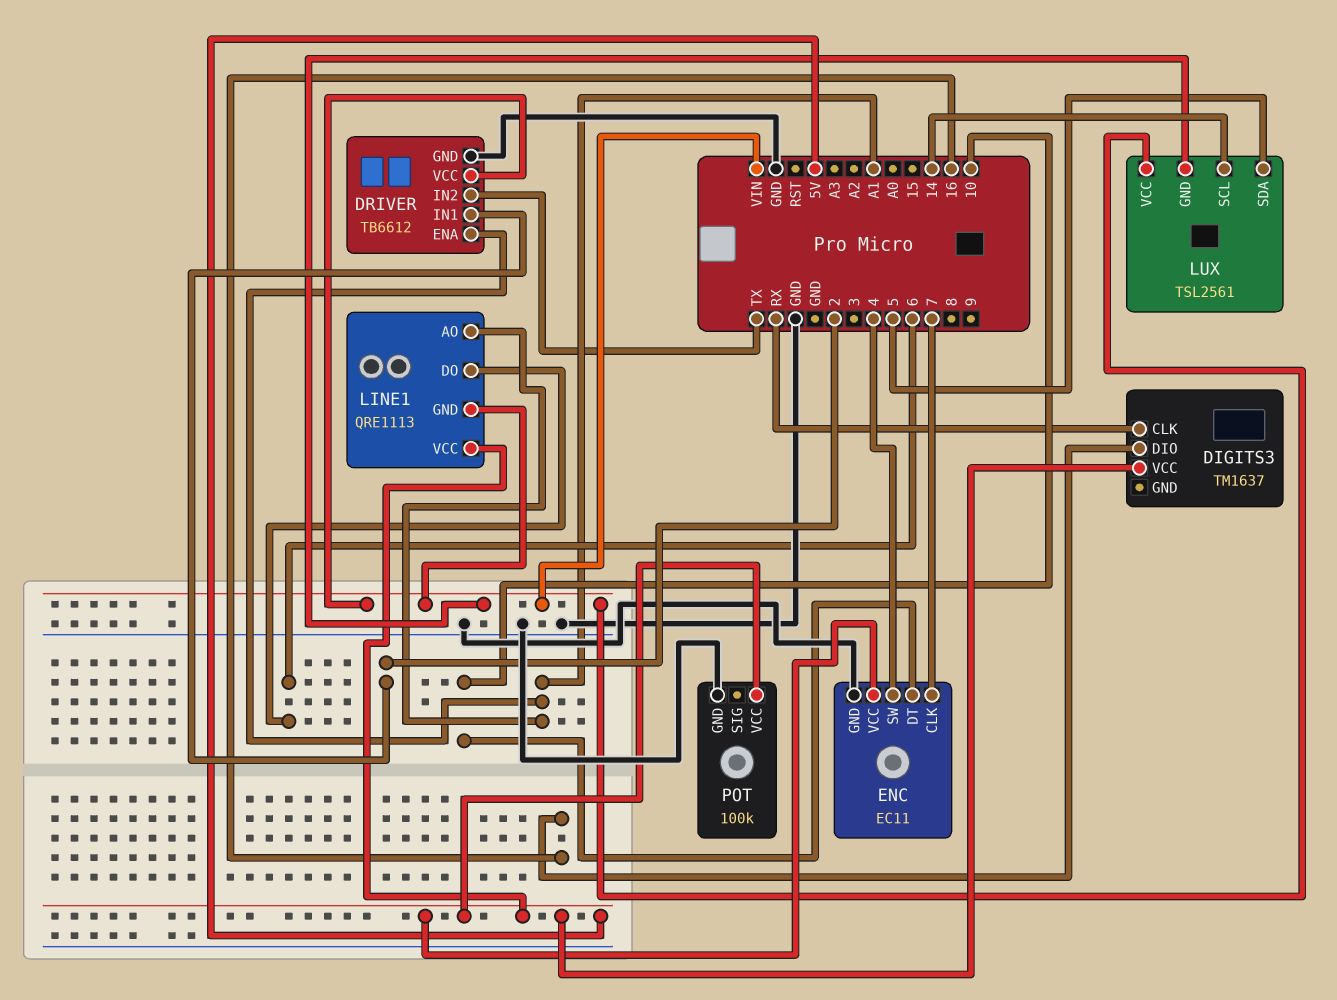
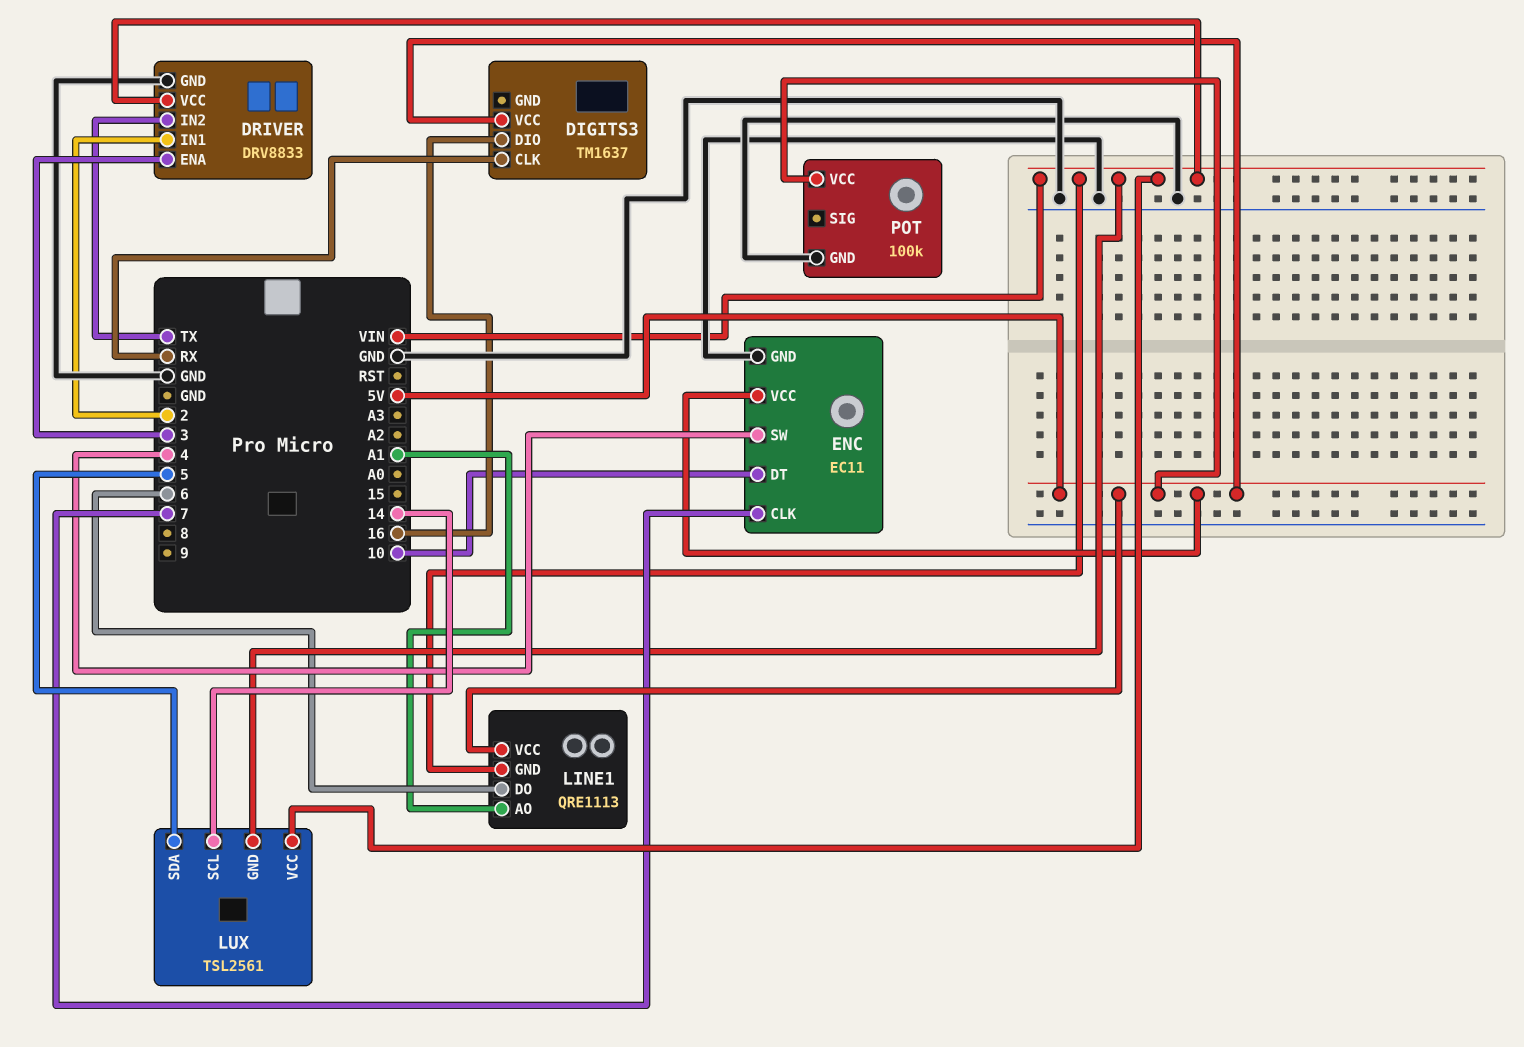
DRIVER: TB6612 -> DRV8833
DRIVER pin ENA: A1 -> 3

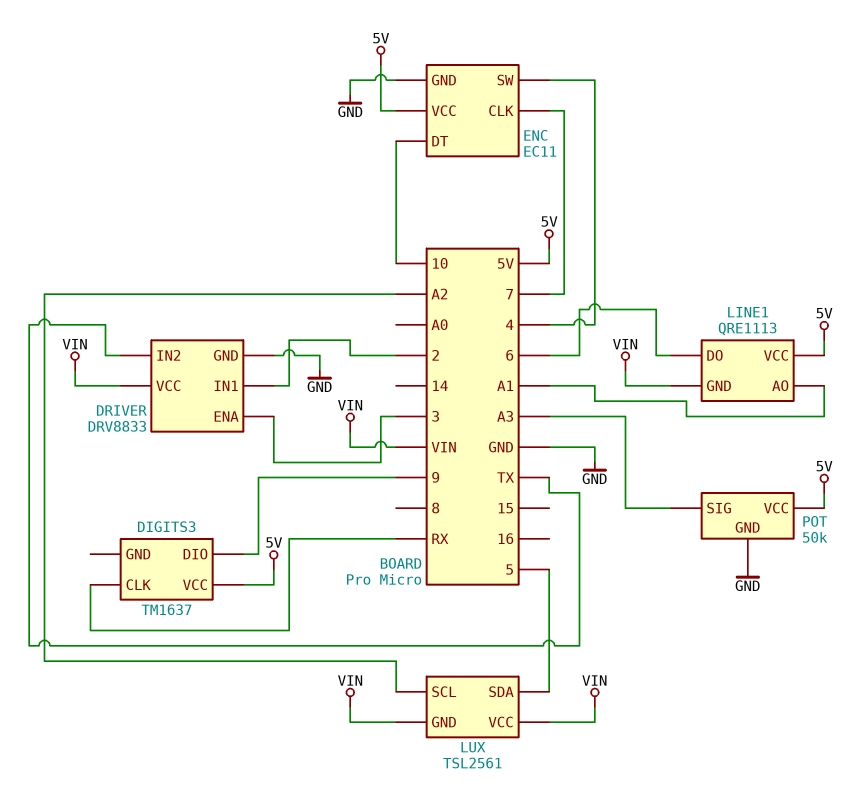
DIGITS3 pin DIO: 16 -> 9
LUX pin SCL: 14 -> A2
POT: 100k -> 50k
POT pin SIG: none -> A3

